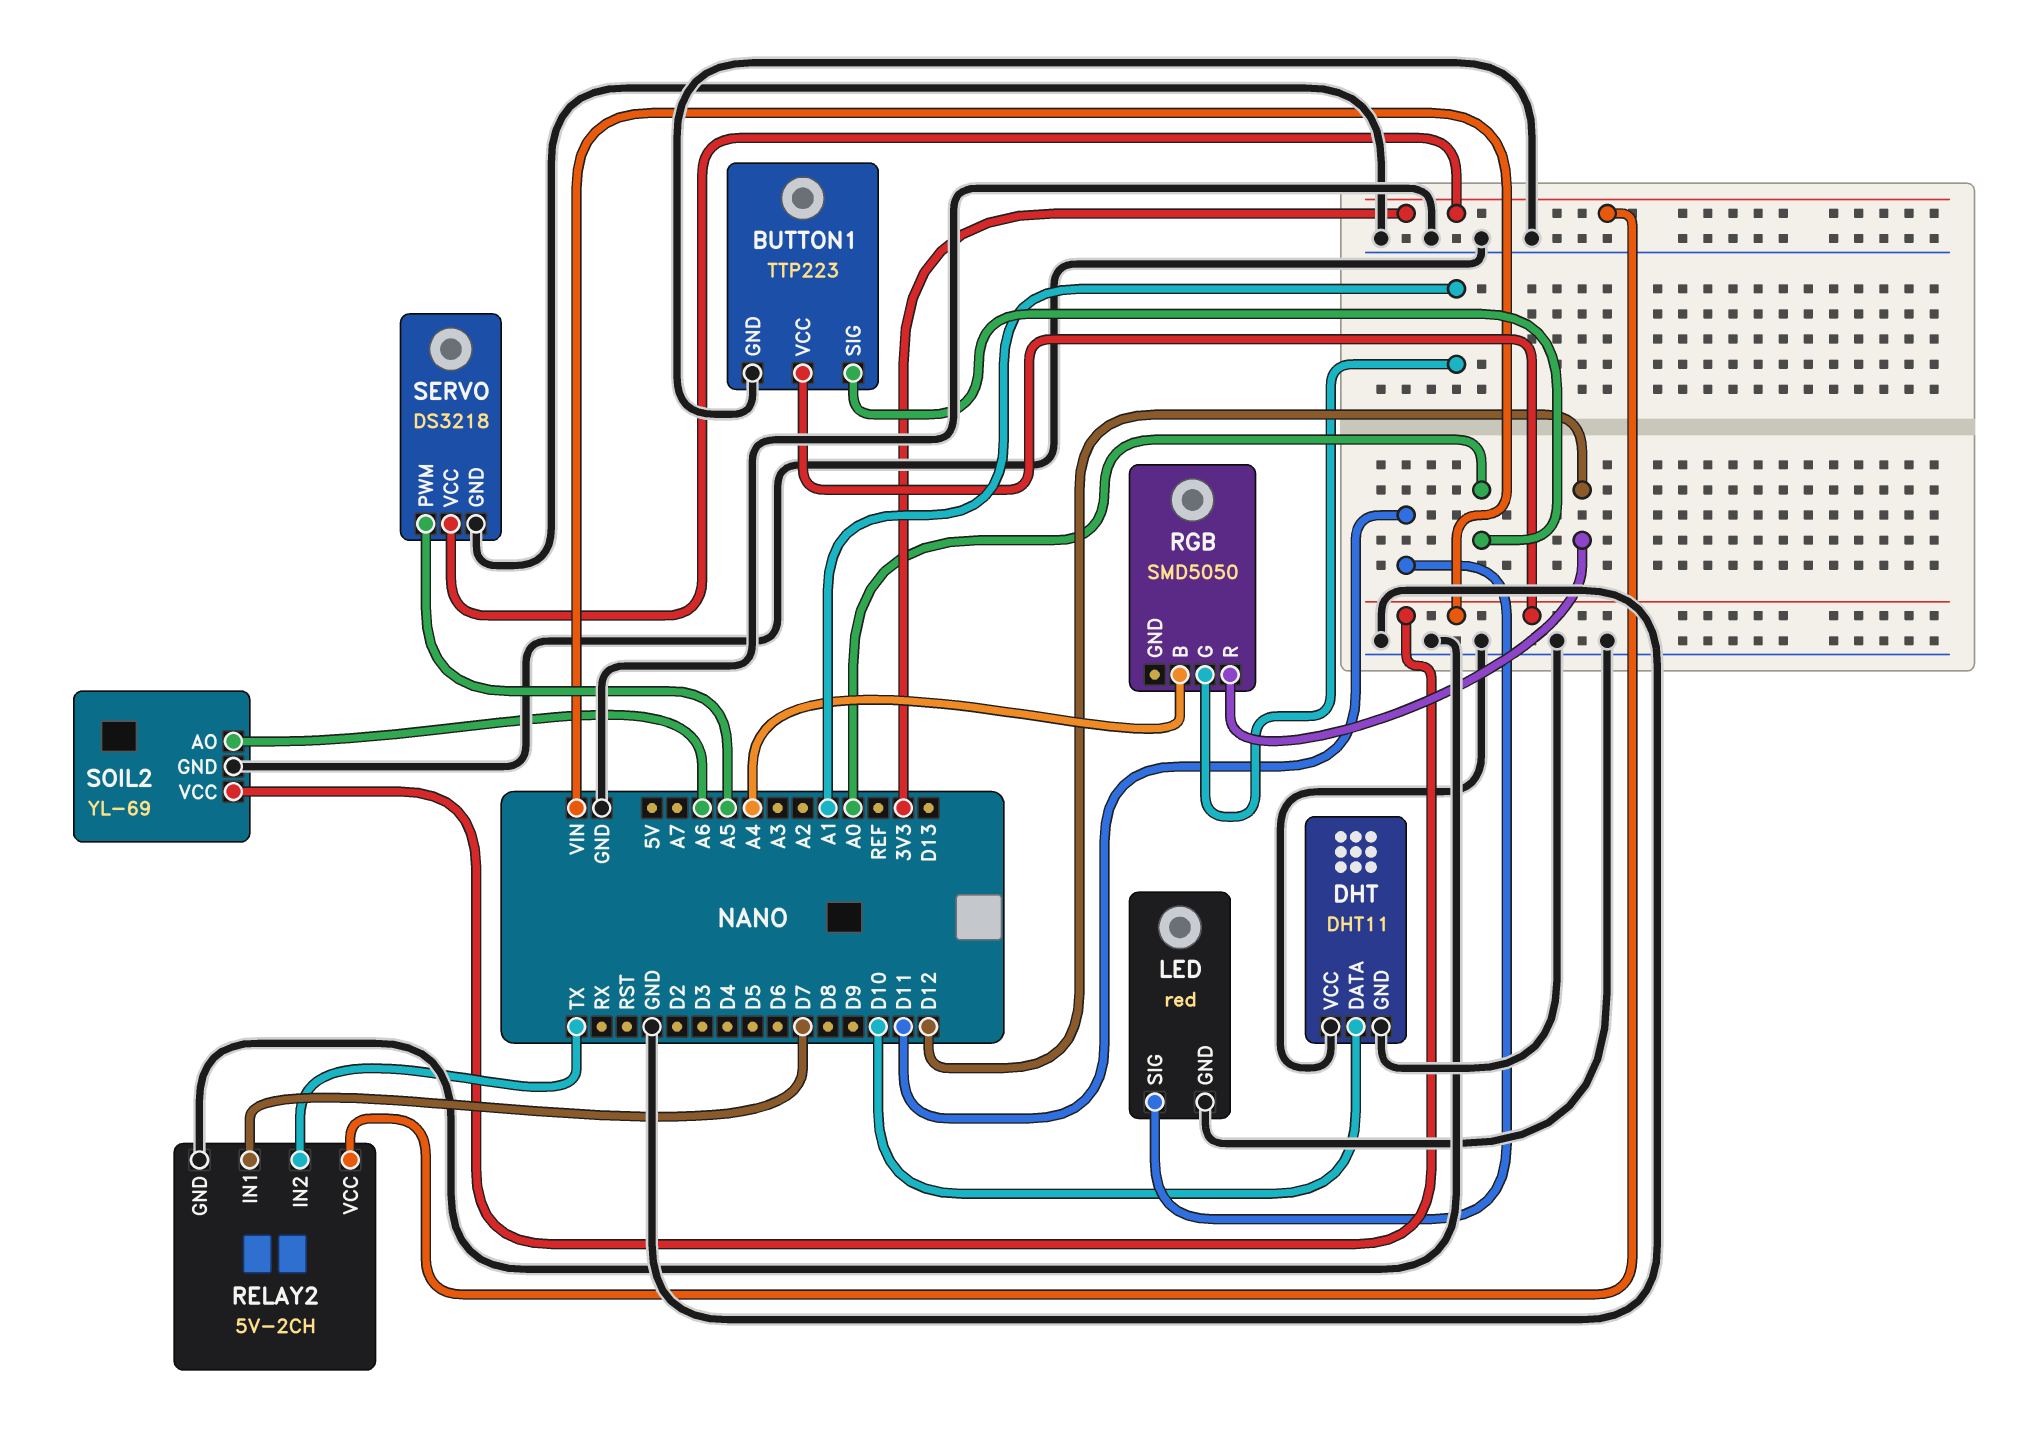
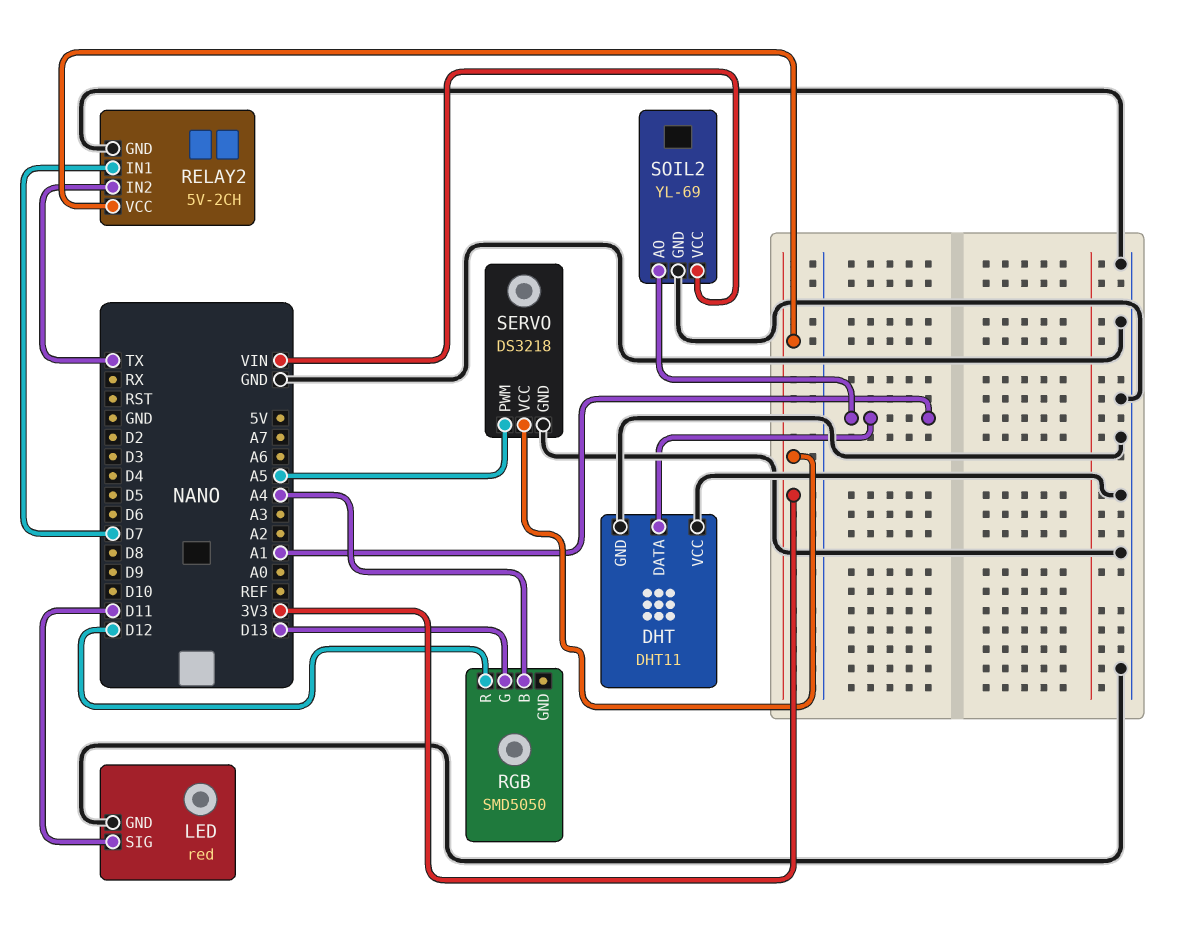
BUTTON1: TTP223 -> none
BUTTON1 pin GND: GND -> none
BUTTON1 pin SIG: A0 -> none
BUTTON1 pin VCC: VIN -> none
DHT pin DATA: D10 -> A1
RGB pin G: A1 -> D13
SOIL2 pin AO: A6 -> A1

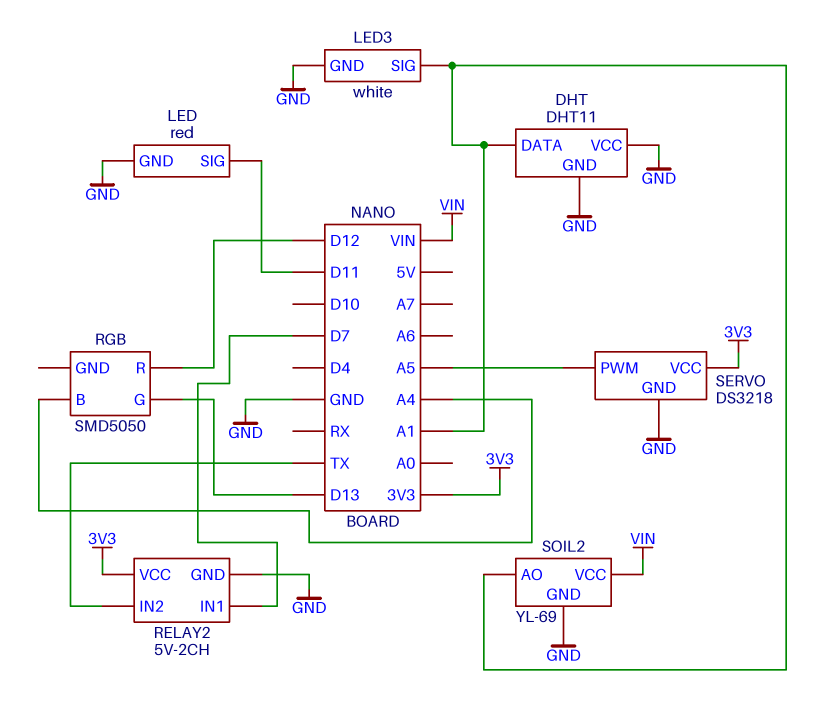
LED3: none -> white
LED3 pin GND: none -> GND
LED3 pin SIG: none -> A1

